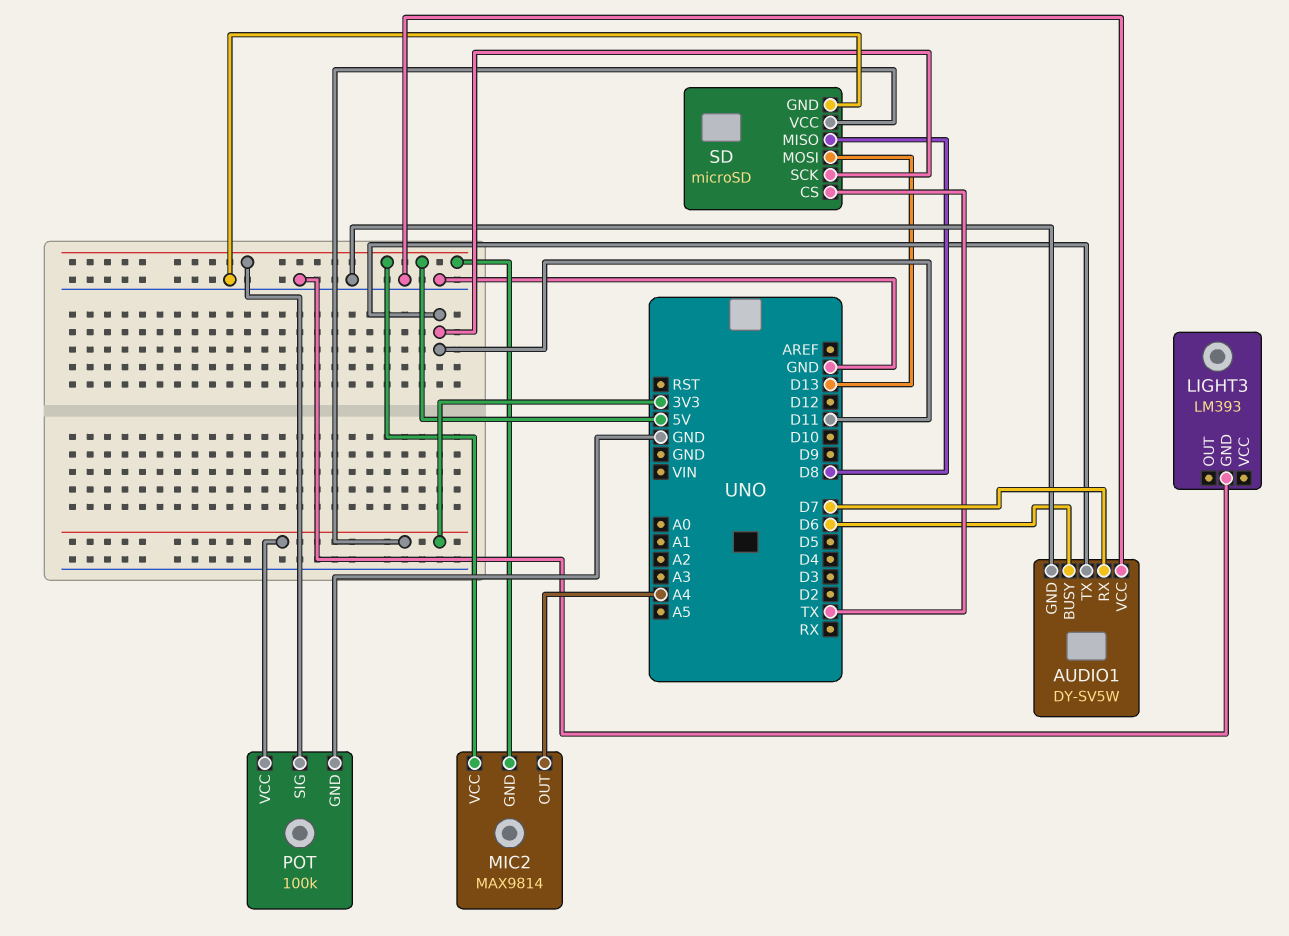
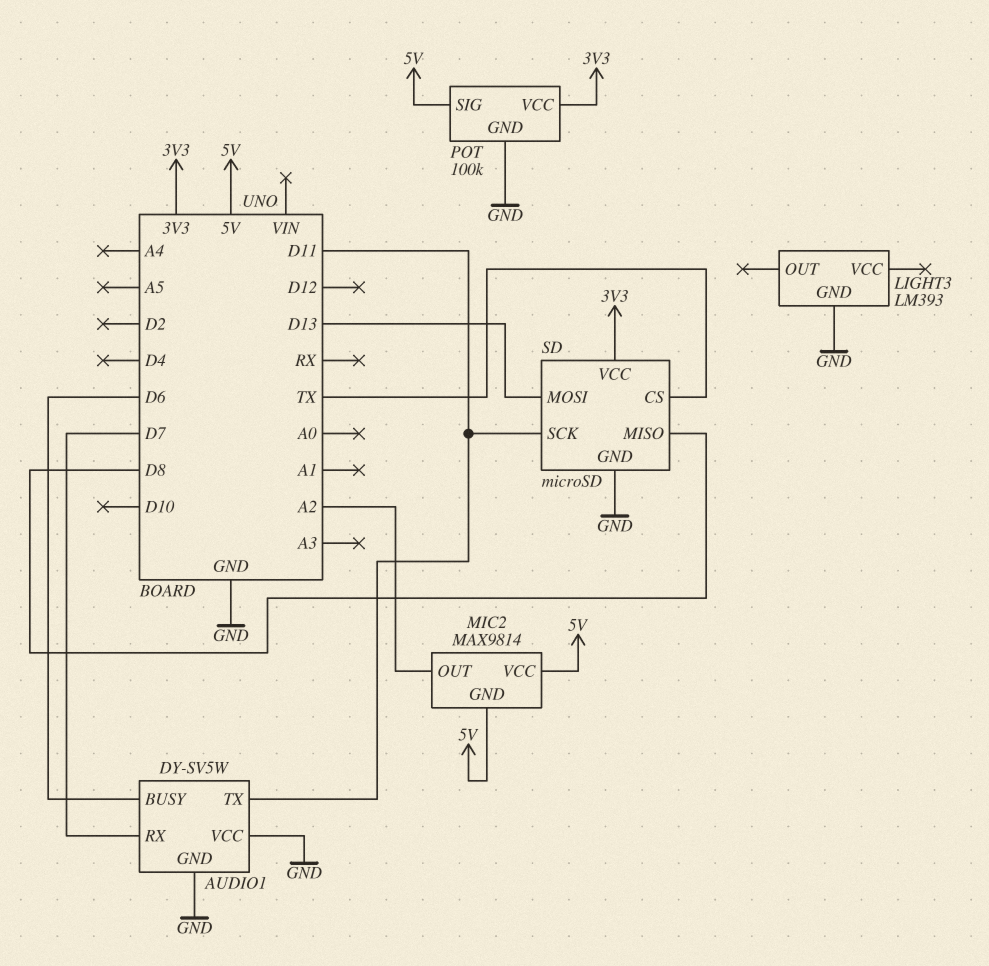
MIC2 pin OUT: A4 -> A2

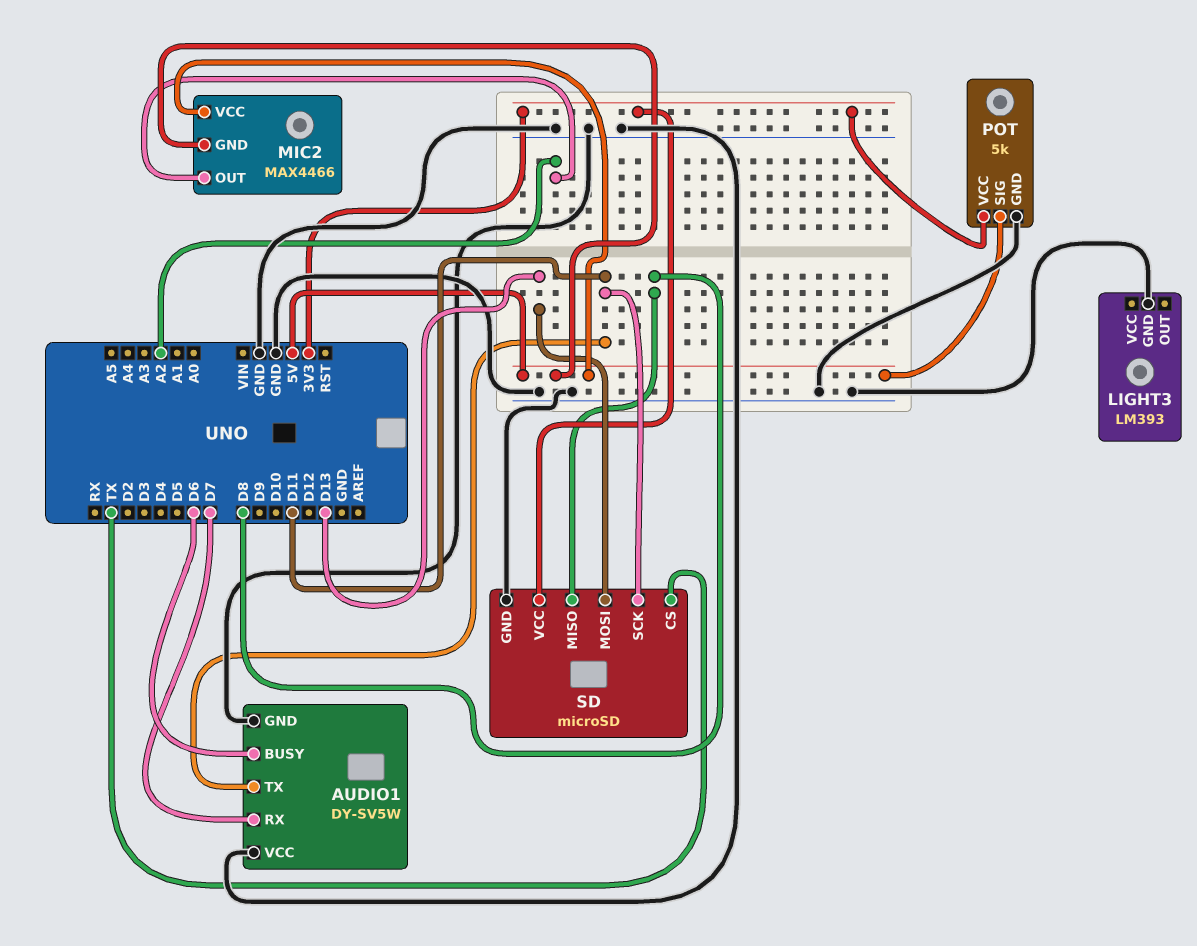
MIC2: MAX9814 -> MAX4466
POT: 100k -> 5k

